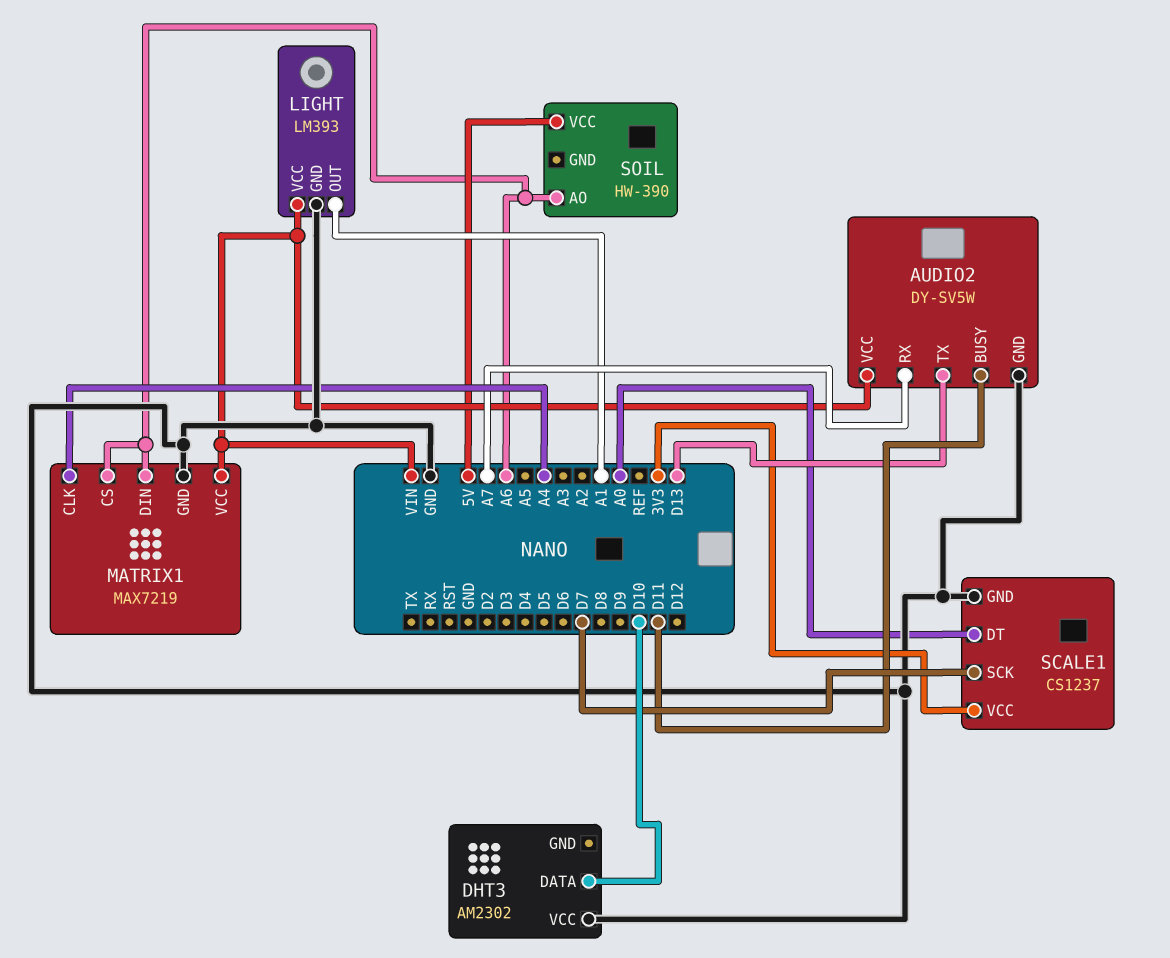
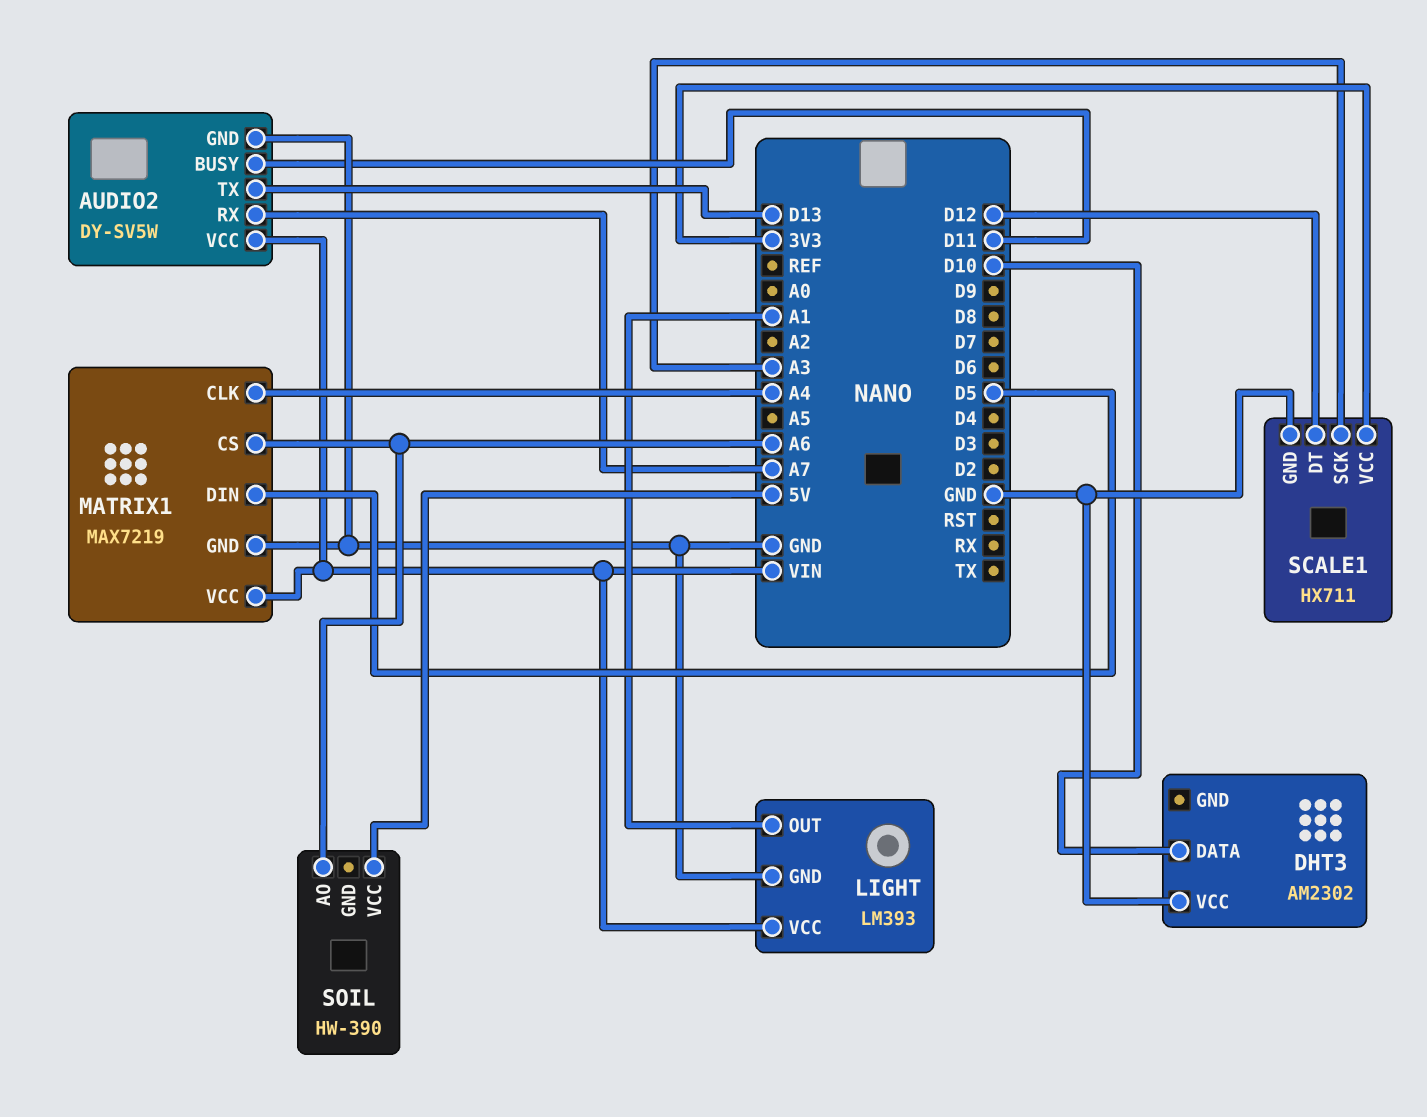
MATRIX1 pin DIN: A6 -> D5
SCALE1: CS1237 -> HX711
SCALE1 pin DT: A0 -> D12
SCALE1 pin SCK: D7 -> A3

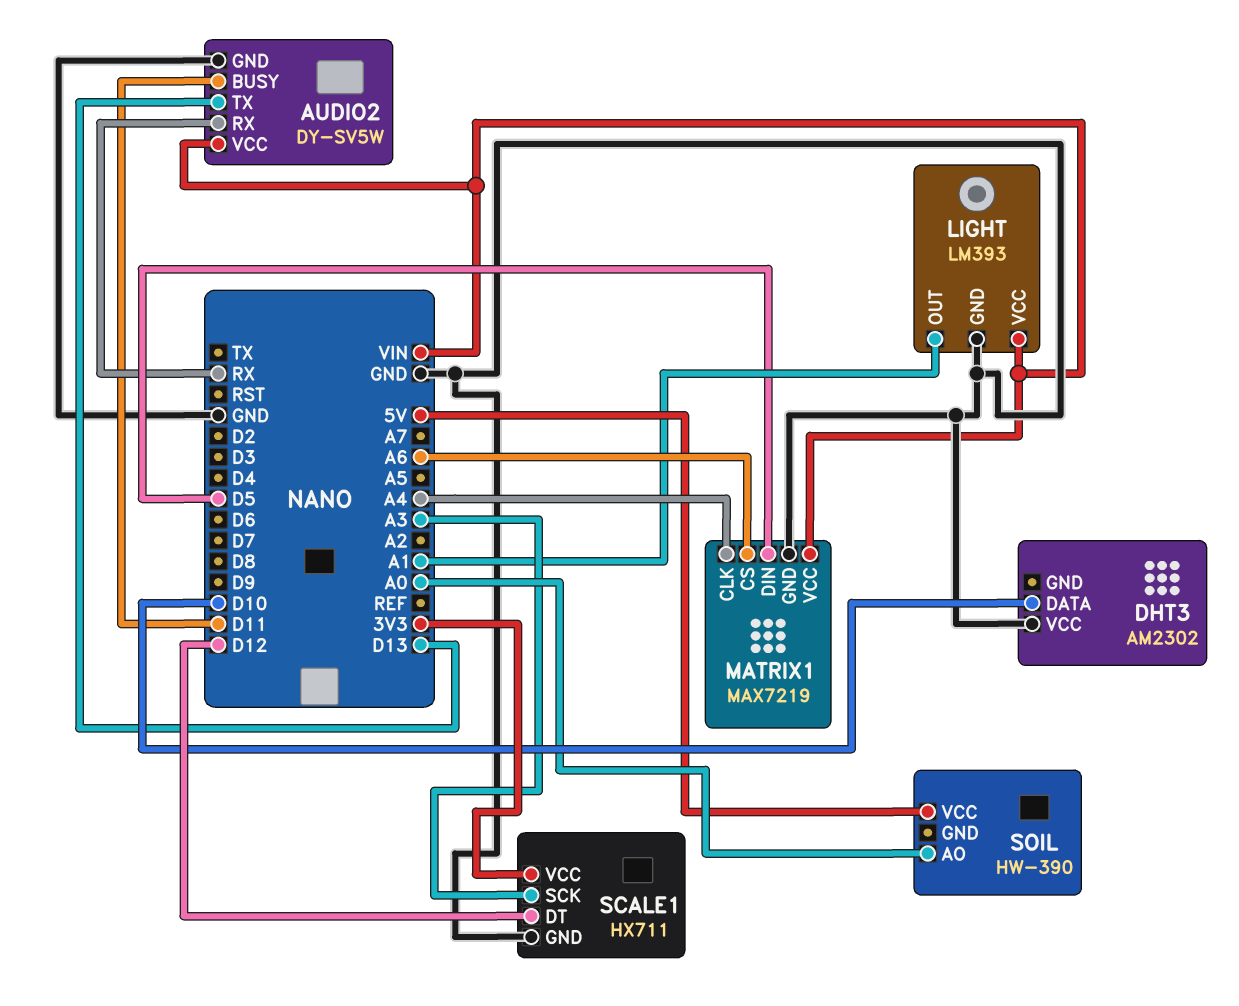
AUDIO2 pin RX: A7 -> RX
SOIL pin AO: A6 -> A0

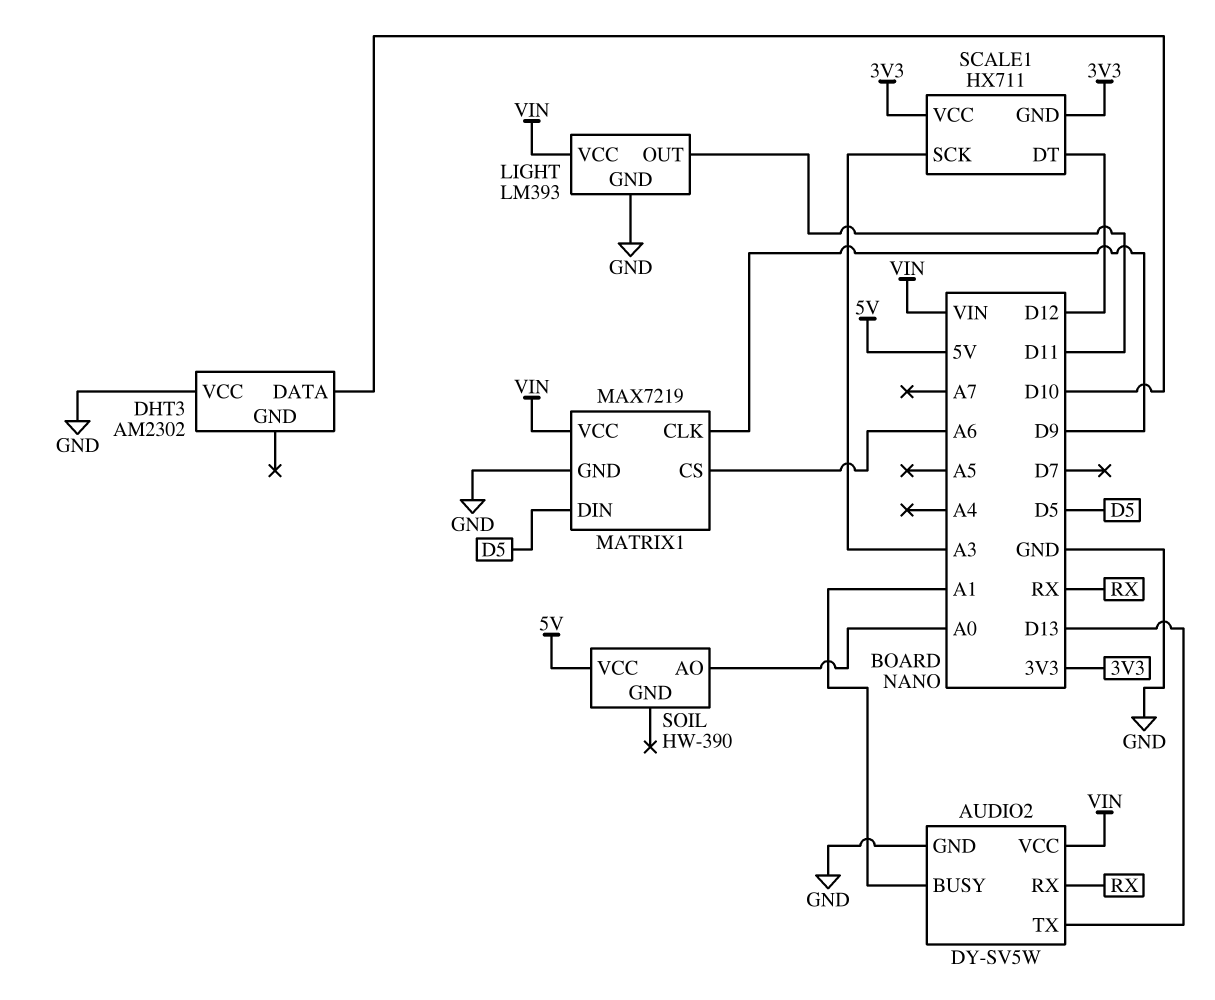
AUDIO2 pin BUSY: D11 -> A1
LIGHT pin OUT: A1 -> D11
MATRIX1 pin CLK: A4 -> D9
SCALE1 pin GND: GND -> 3V3

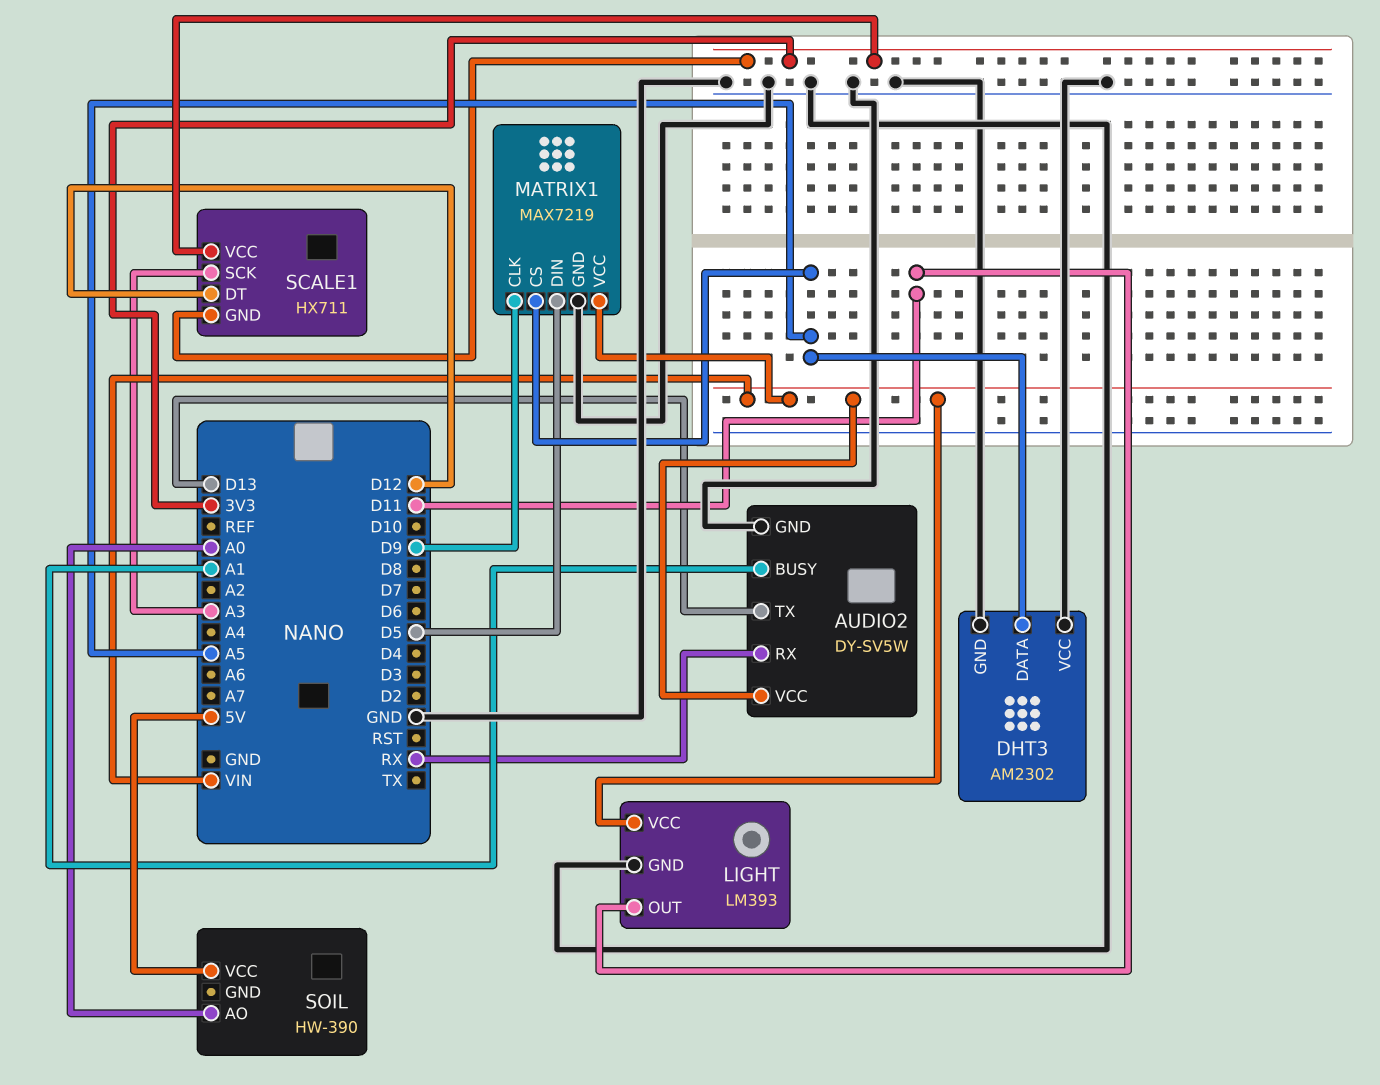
DHT3 pin DATA: D10 -> A5
DHT3 pin GND: none -> GND
MATRIX1 pin CS: A6 -> A5

